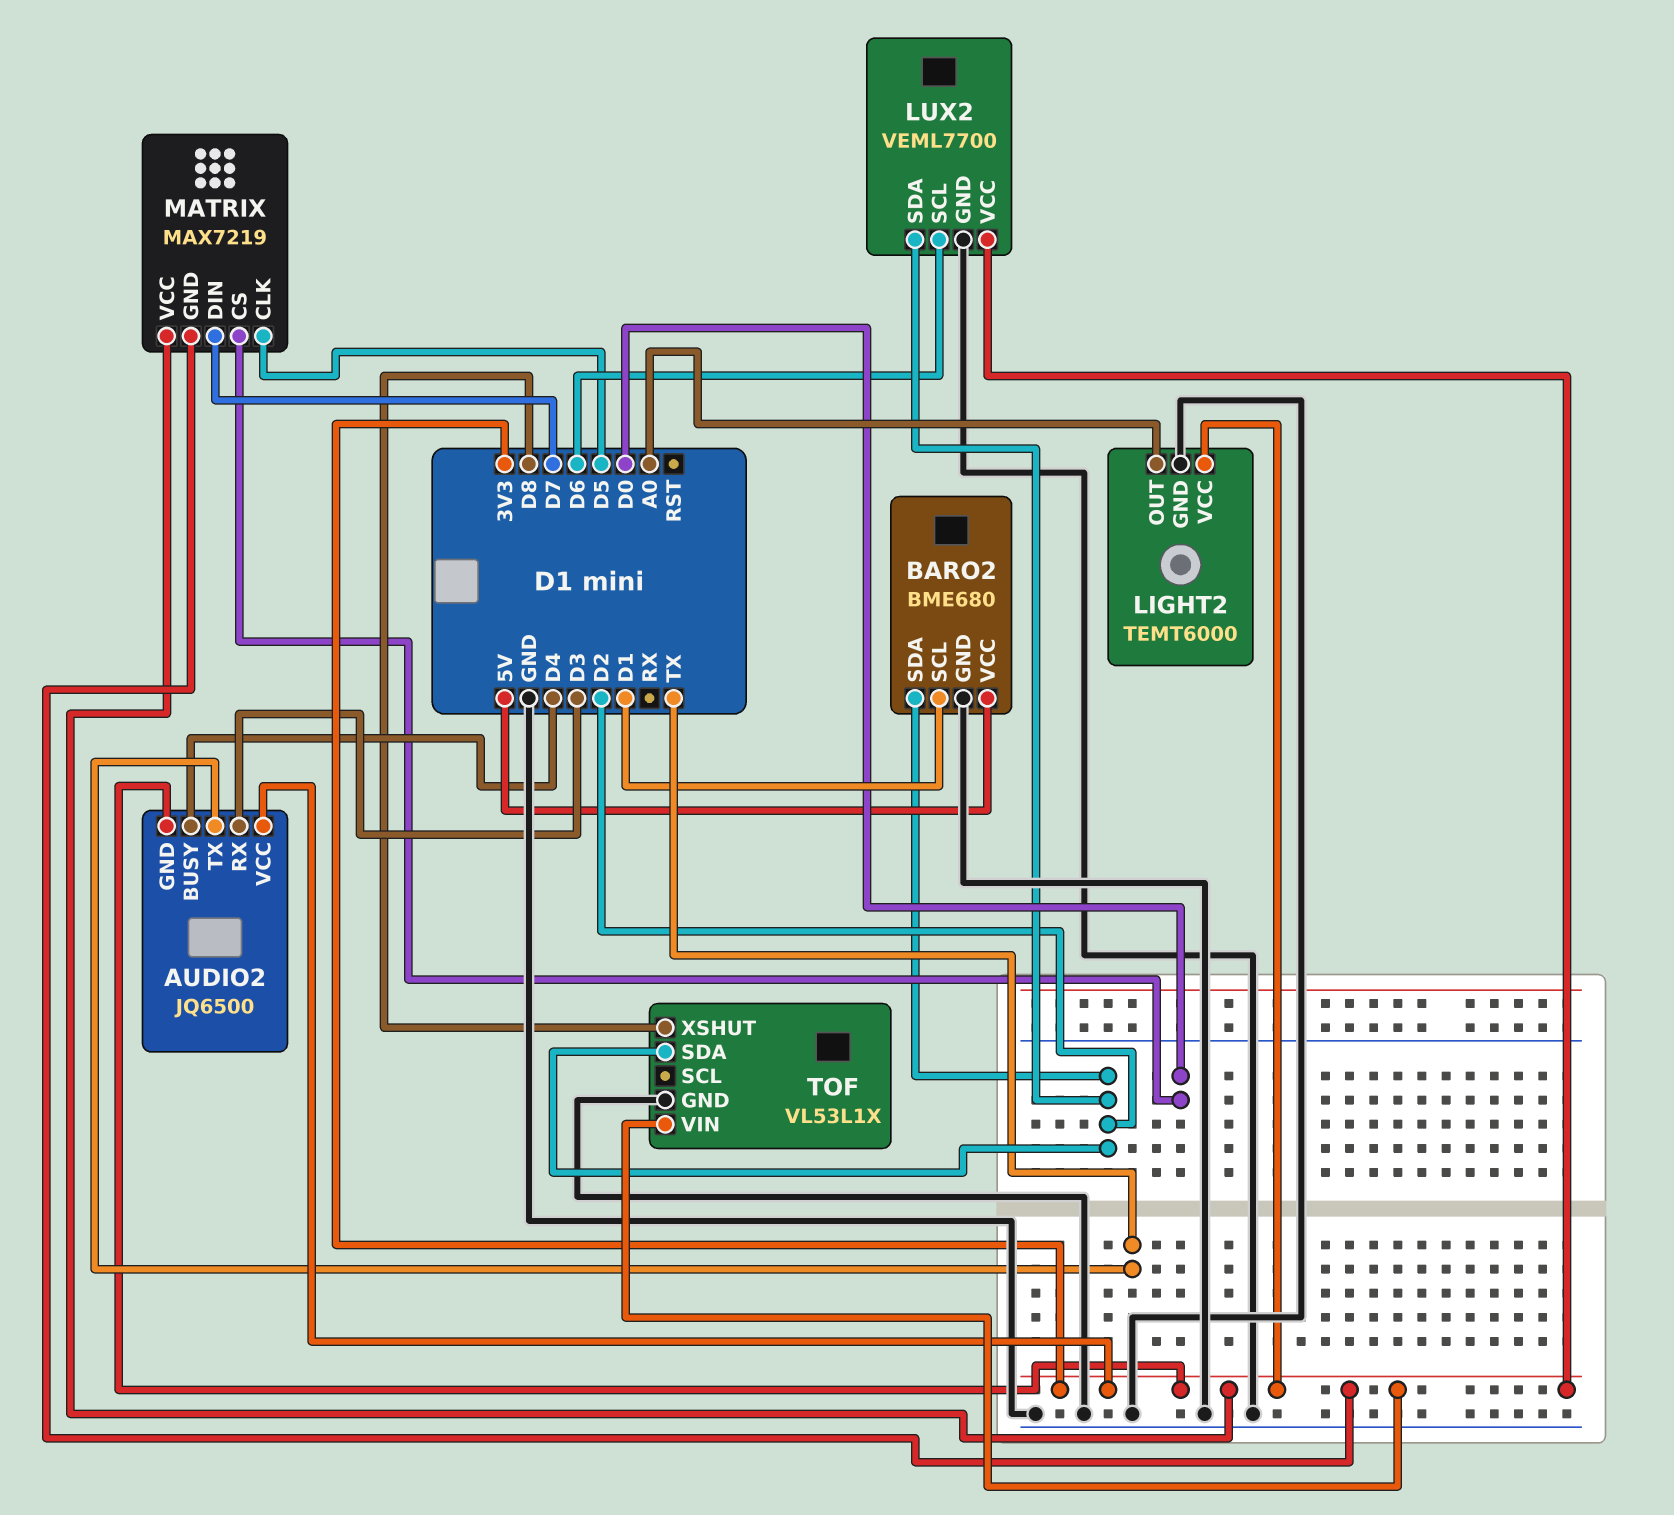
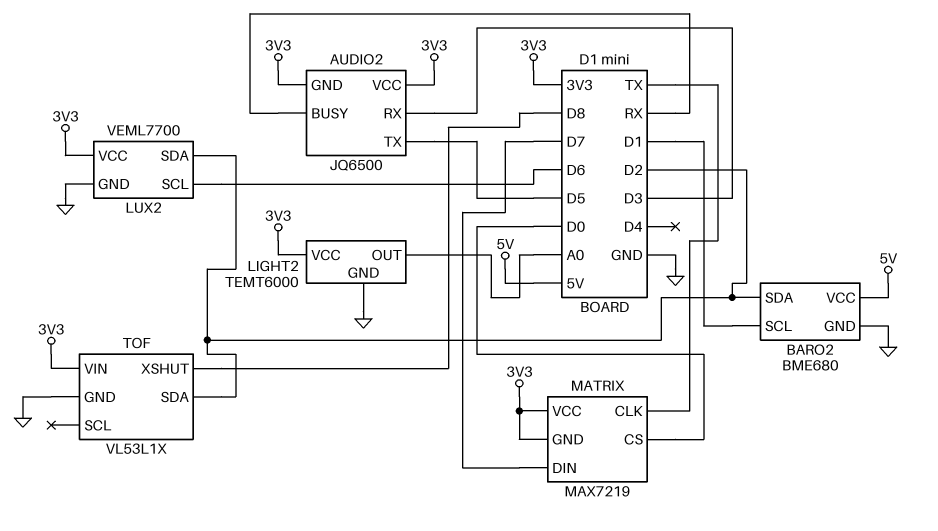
AUDIO2 pin BUSY: D4 -> RX
AUDIO2 pin TX: TX -> D5
MATRIX pin CLK: D5 -> TX

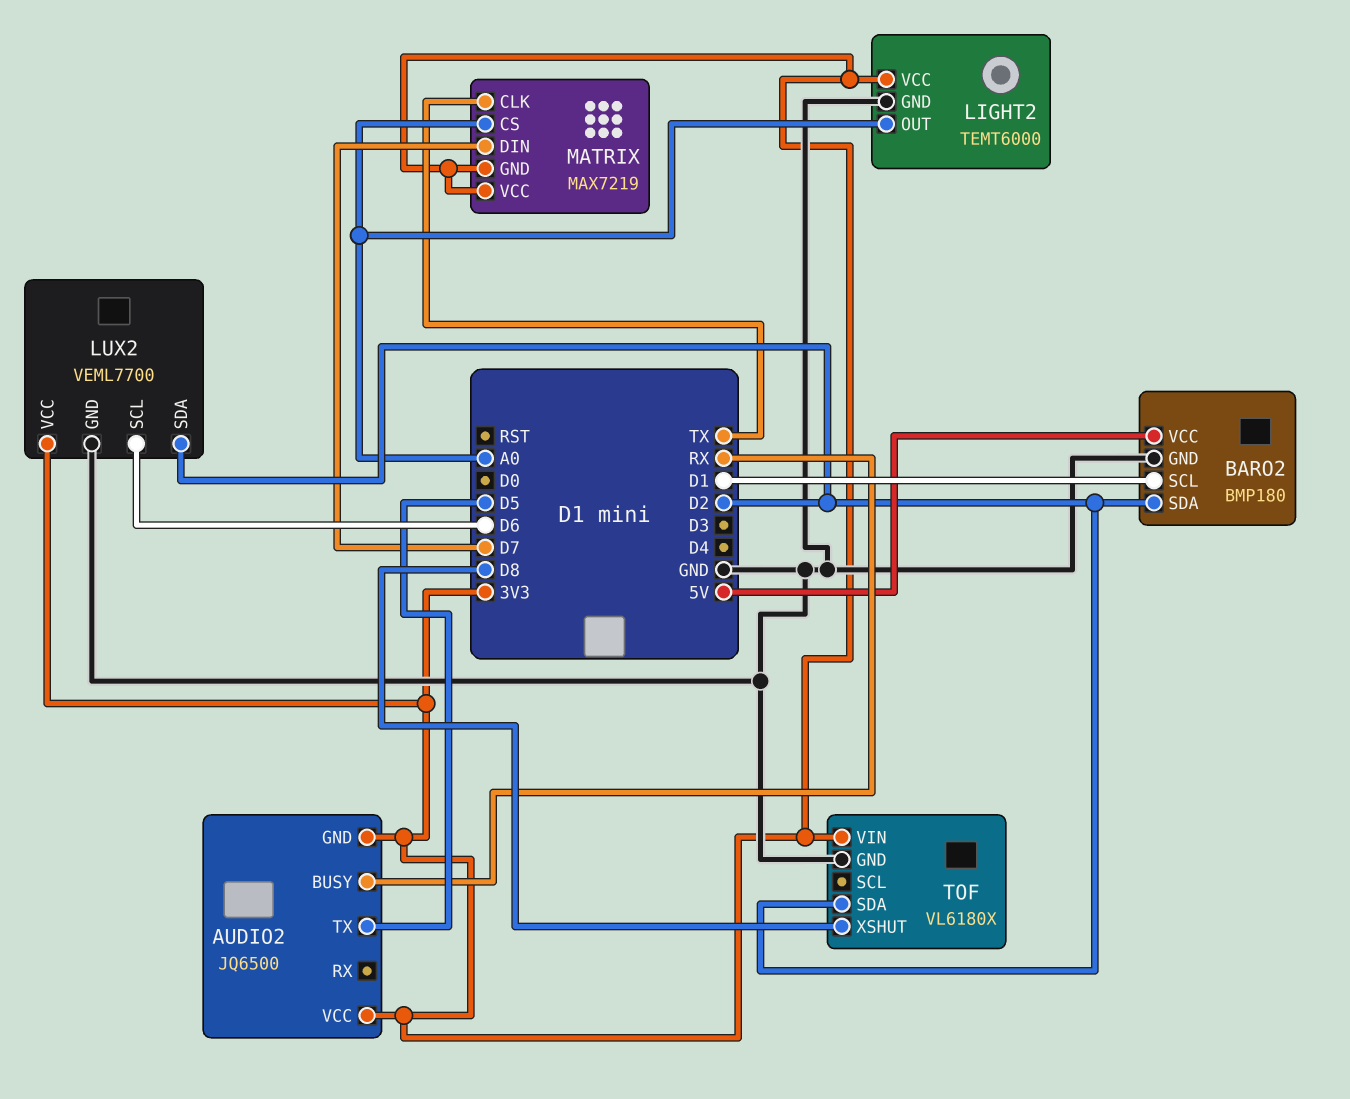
AUDIO2 pin RX: D3 -> none
BARO2: BME680 -> BMP180
MATRIX pin CS: D0 -> A0
TOF: VL53L1X -> VL6180X

